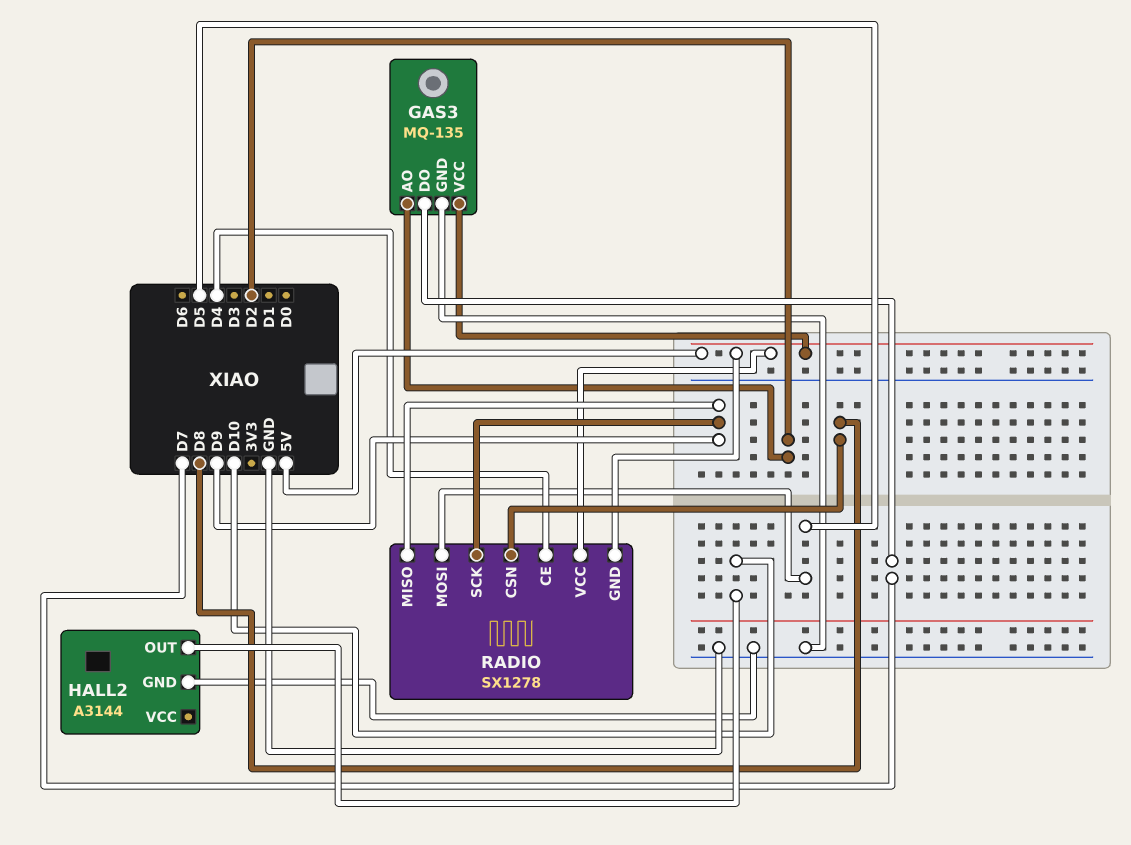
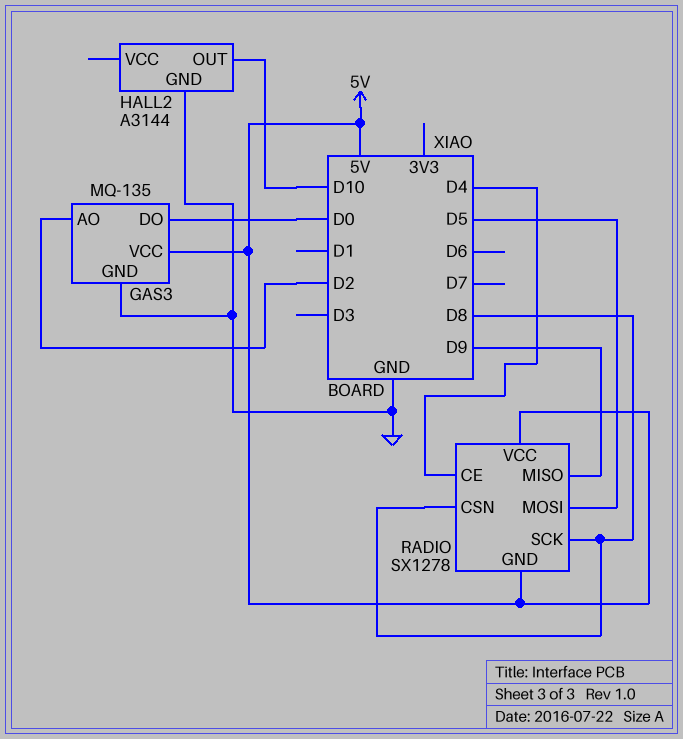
GAS3 pin DO: D7 -> D0
RADIO pin SCK: D9 -> D8

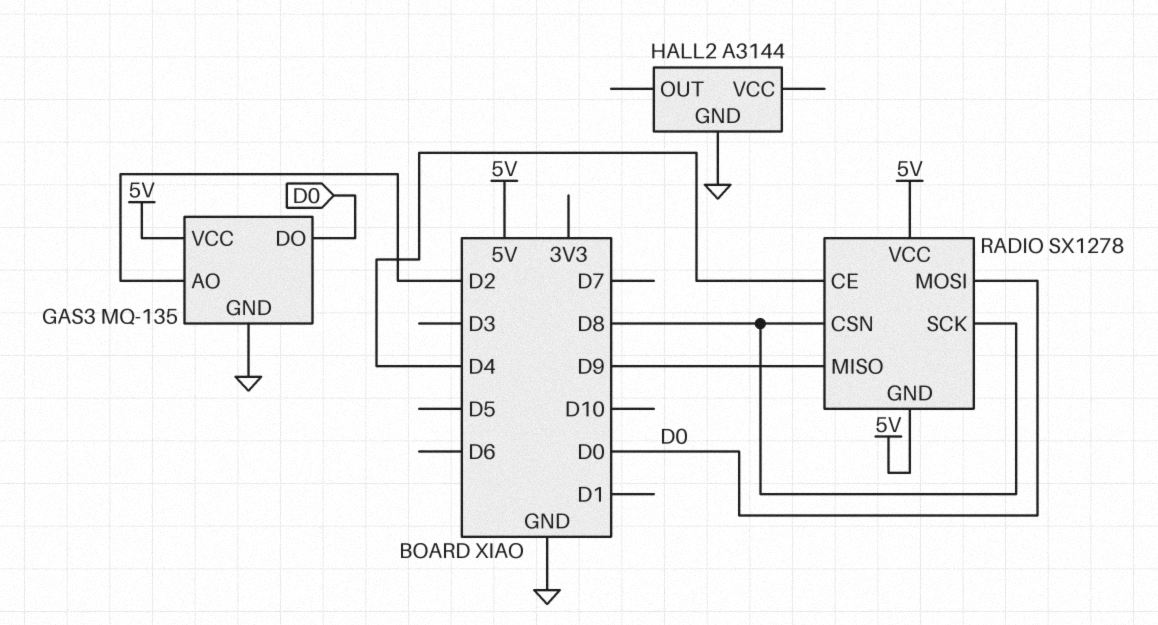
HALL2 pin OUT: D10 -> none
RADIO pin MOSI: D5 -> D0

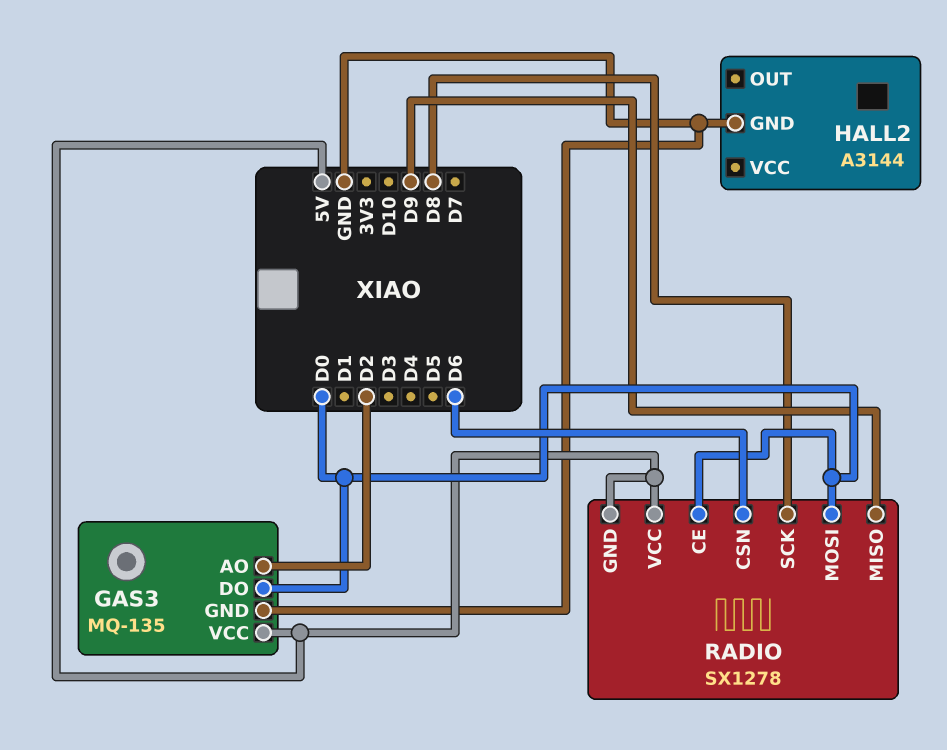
RADIO pin CE: D4 -> D0
RADIO pin CSN: D8 -> D6

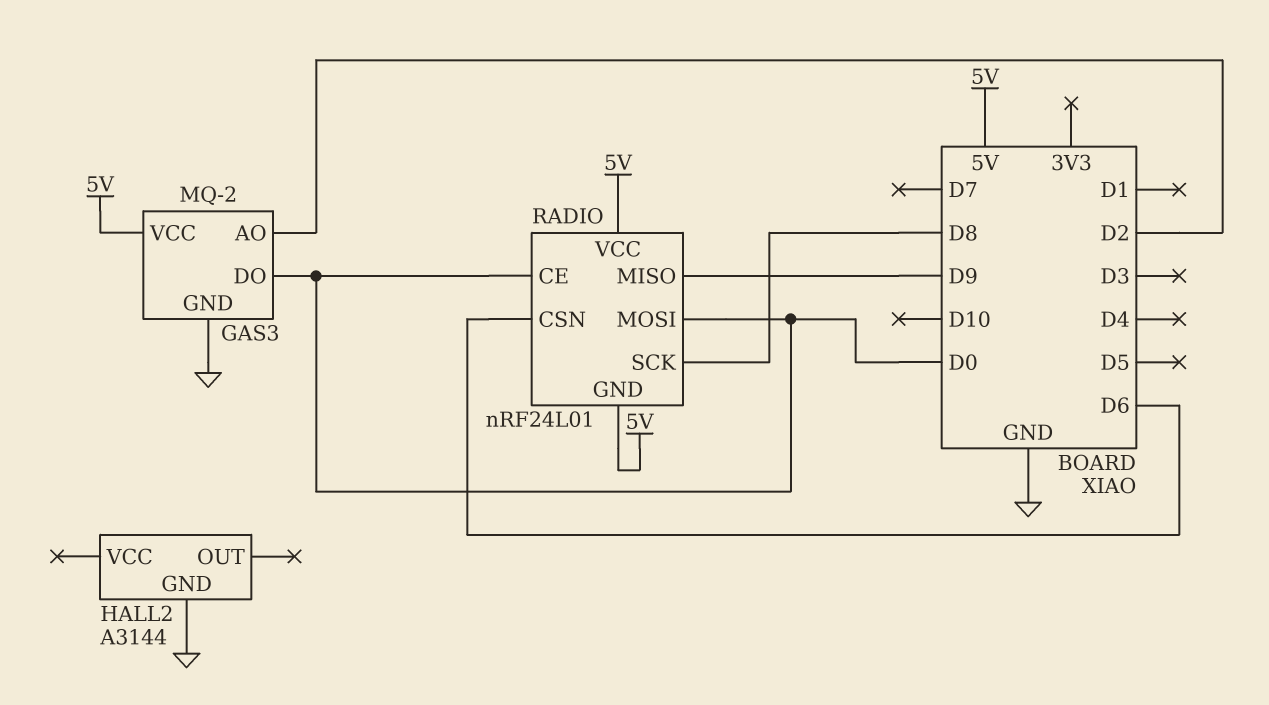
GAS3: MQ-135 -> MQ-2
RADIO: SX1278 -> nRF24L01

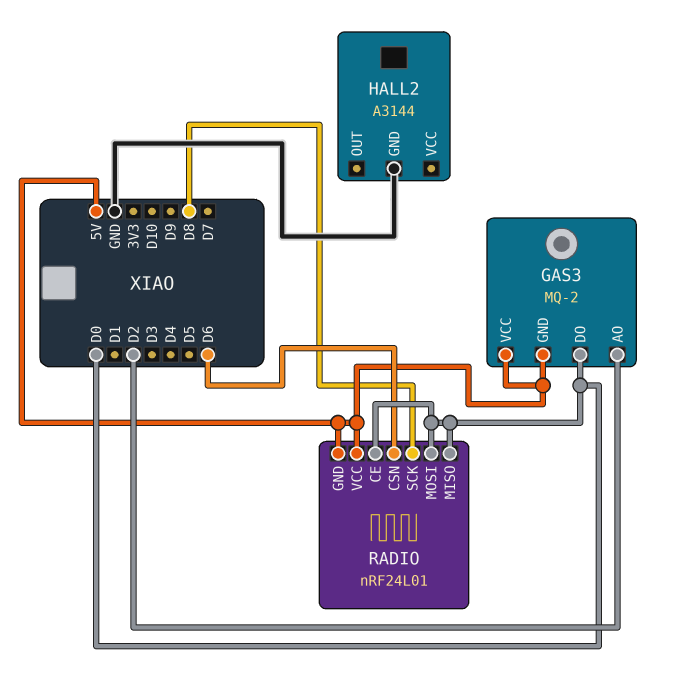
GAS3 pin GND: GND -> 5V
RADIO pin MISO: D9 -> D0

